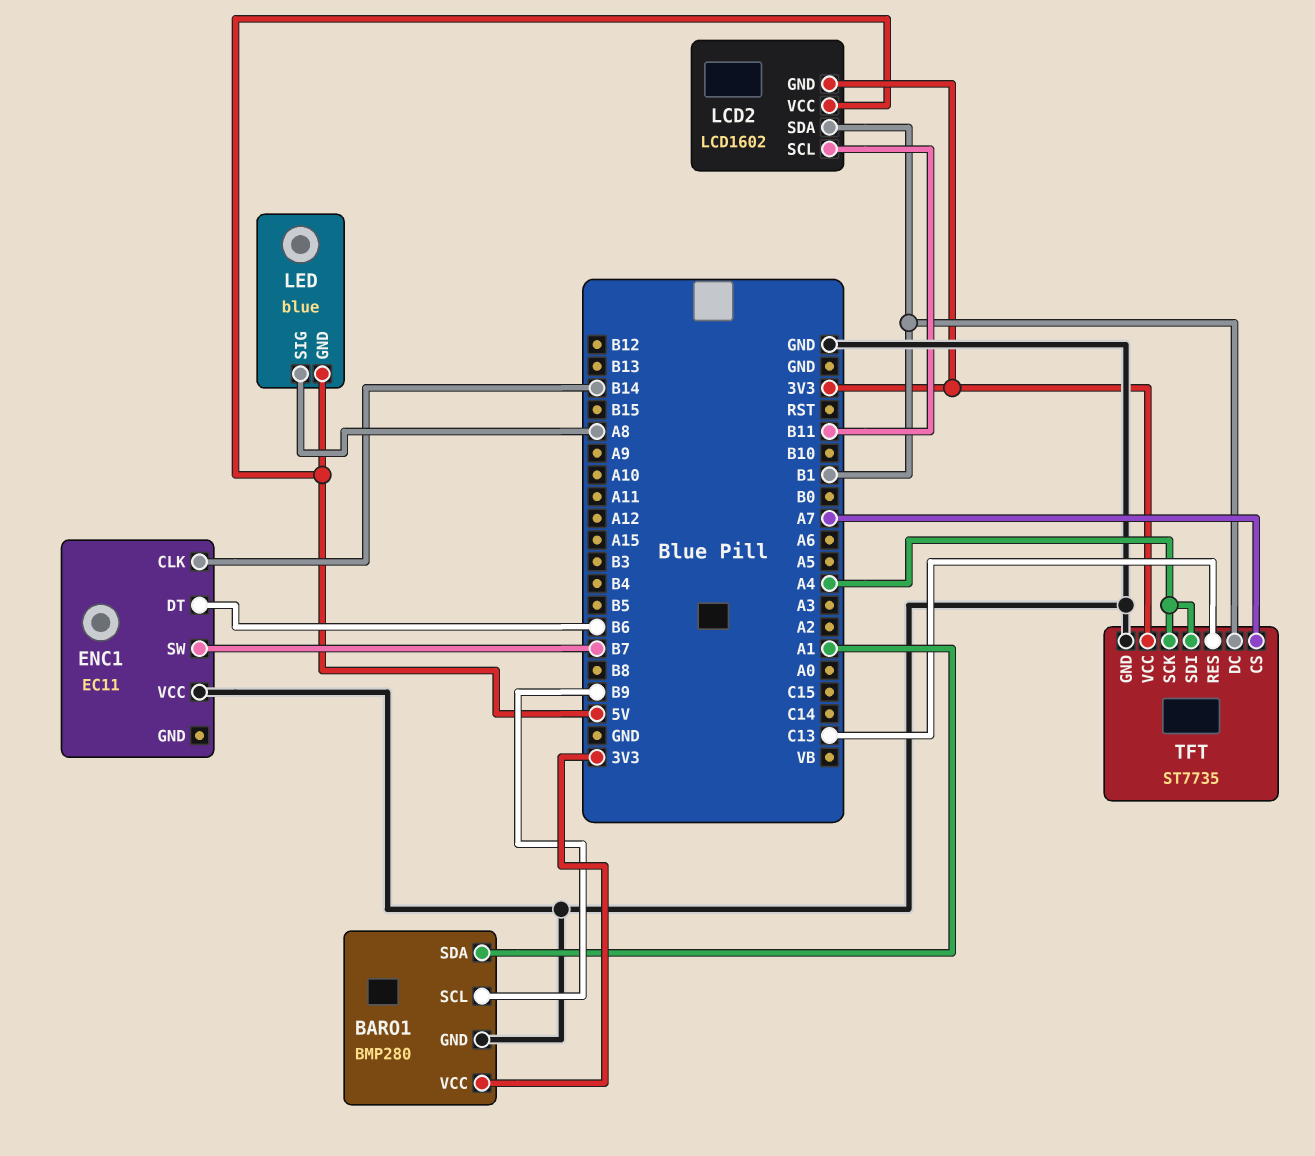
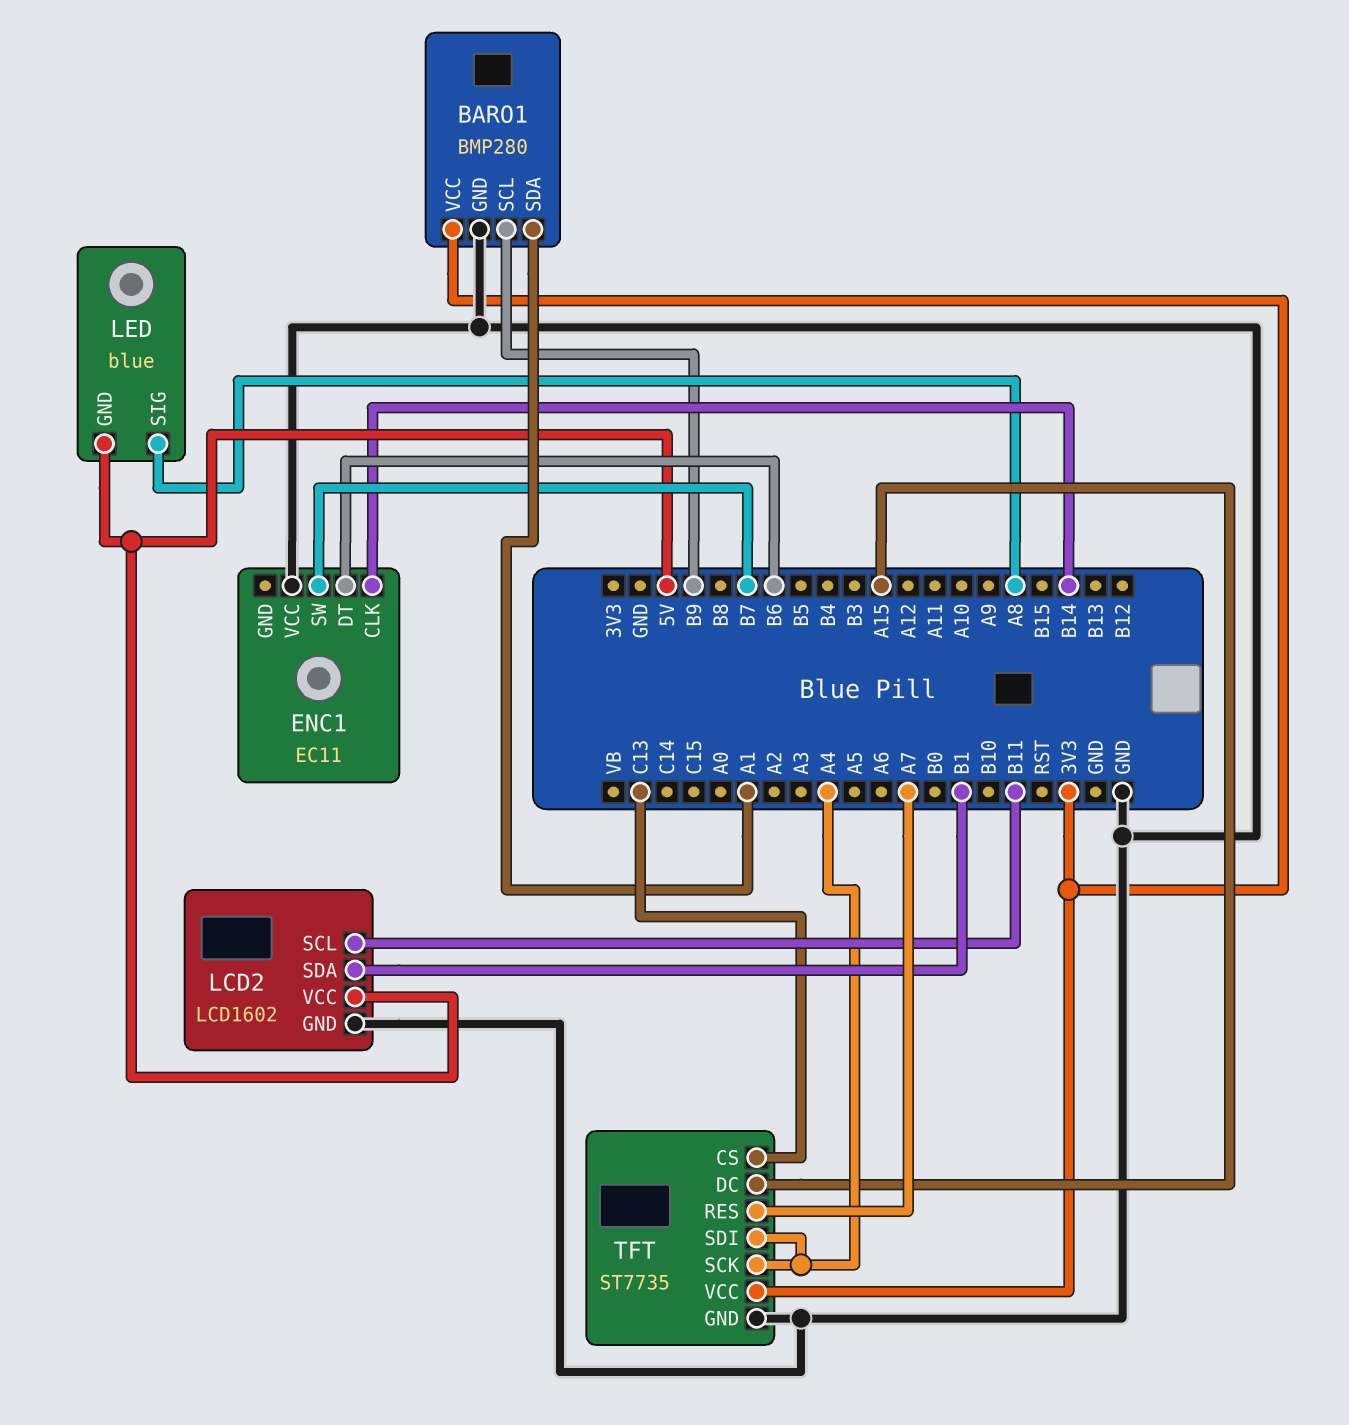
LCD2 pin GND: 3V3 -> GND
TFT pin CS: A7 -> C13
TFT pin DC: B1 -> A15
TFT pin RES: C13 -> A7

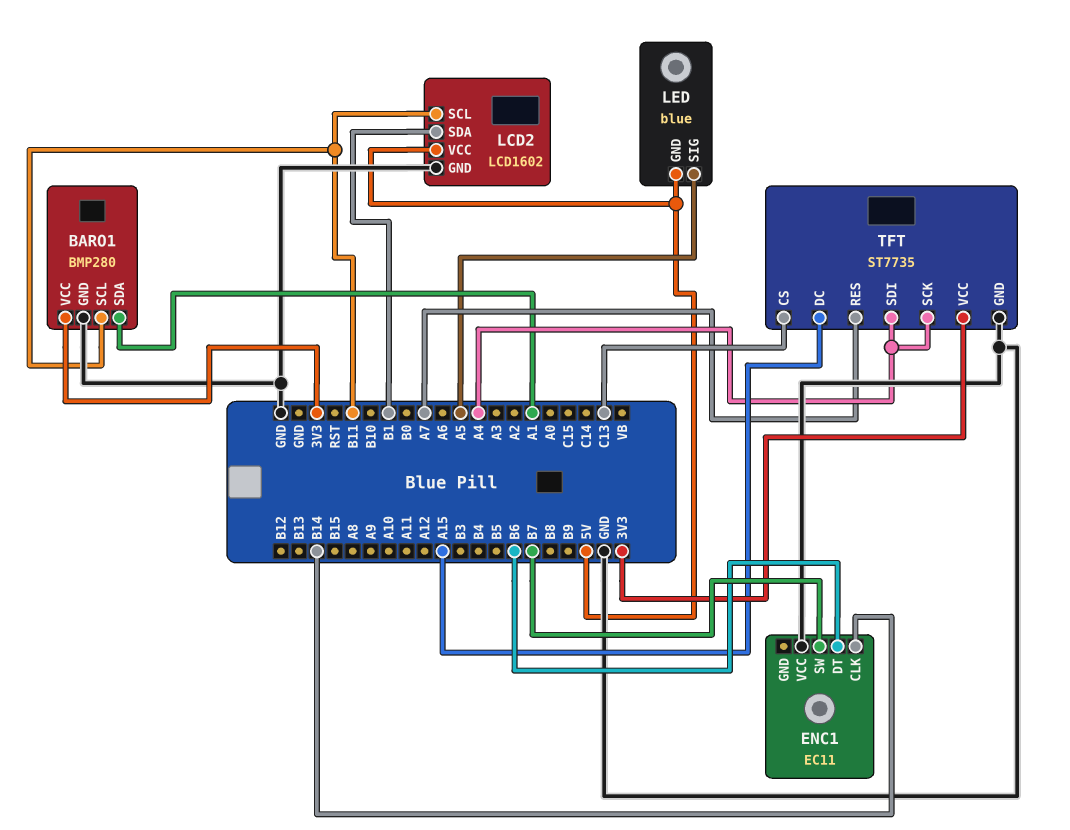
BARO1 pin SCL: B9 -> B11
LED pin SIG: A8 -> A5

